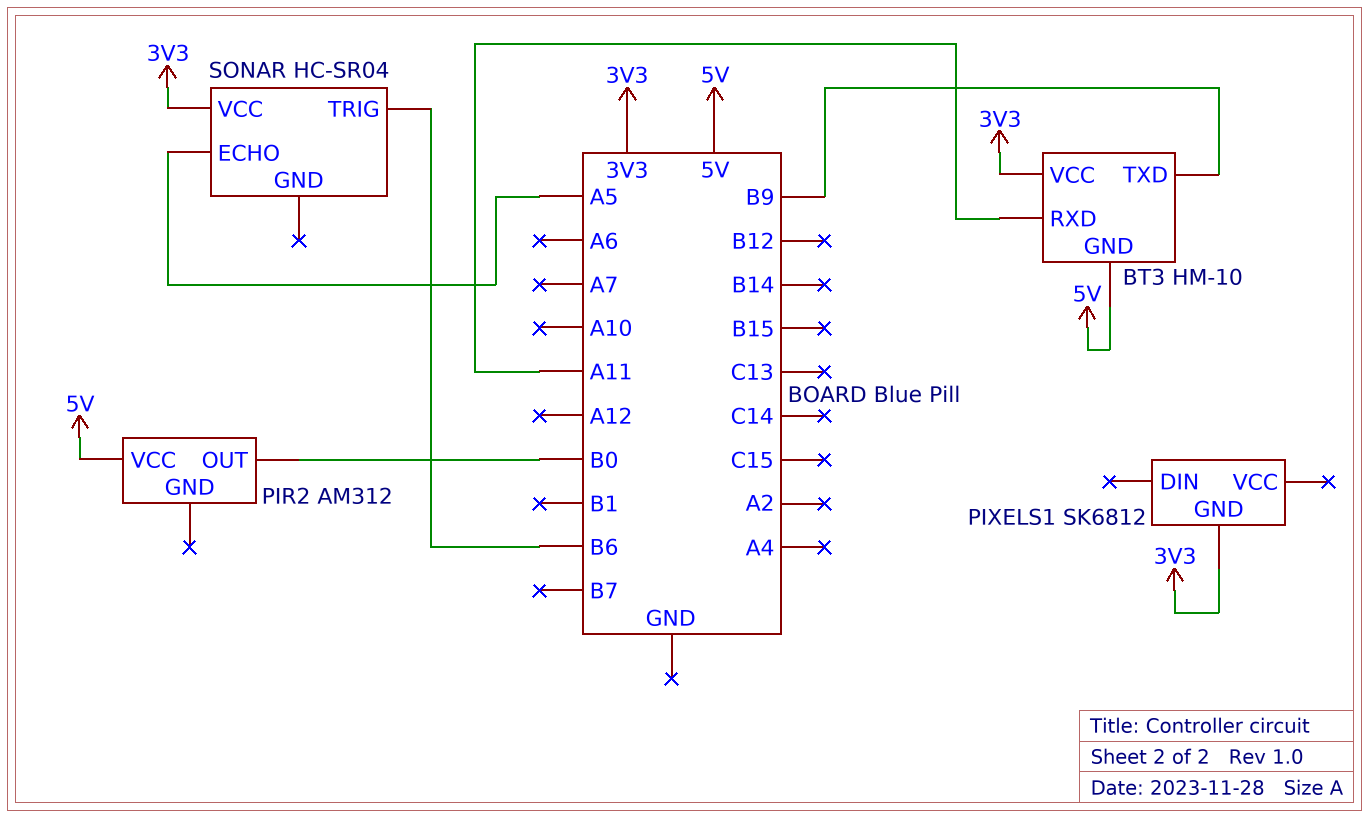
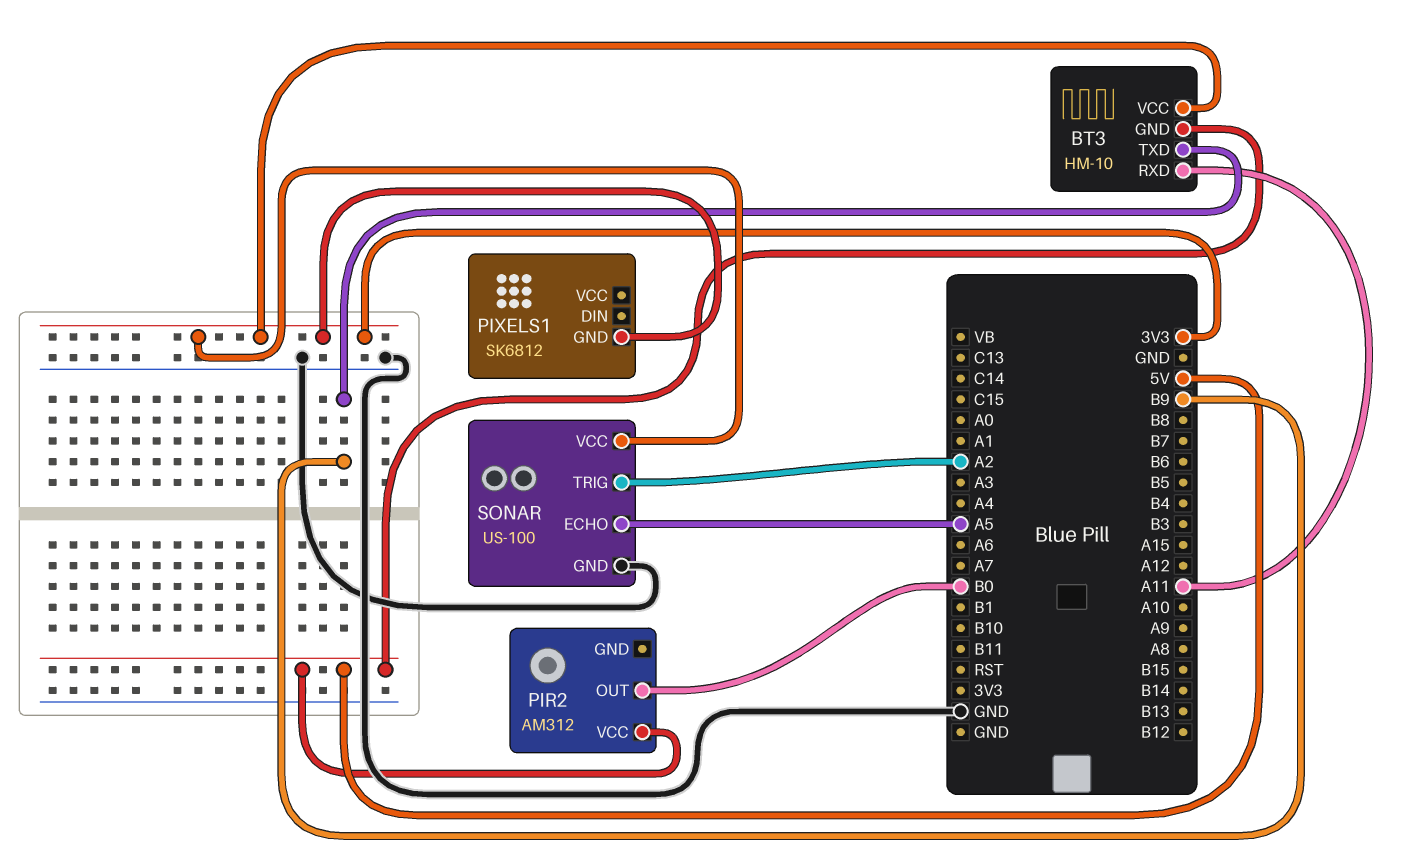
SONAR: HC-SR04 -> US-100
SONAR pin GND: none -> GND
SONAR pin TRIG: B6 -> A2

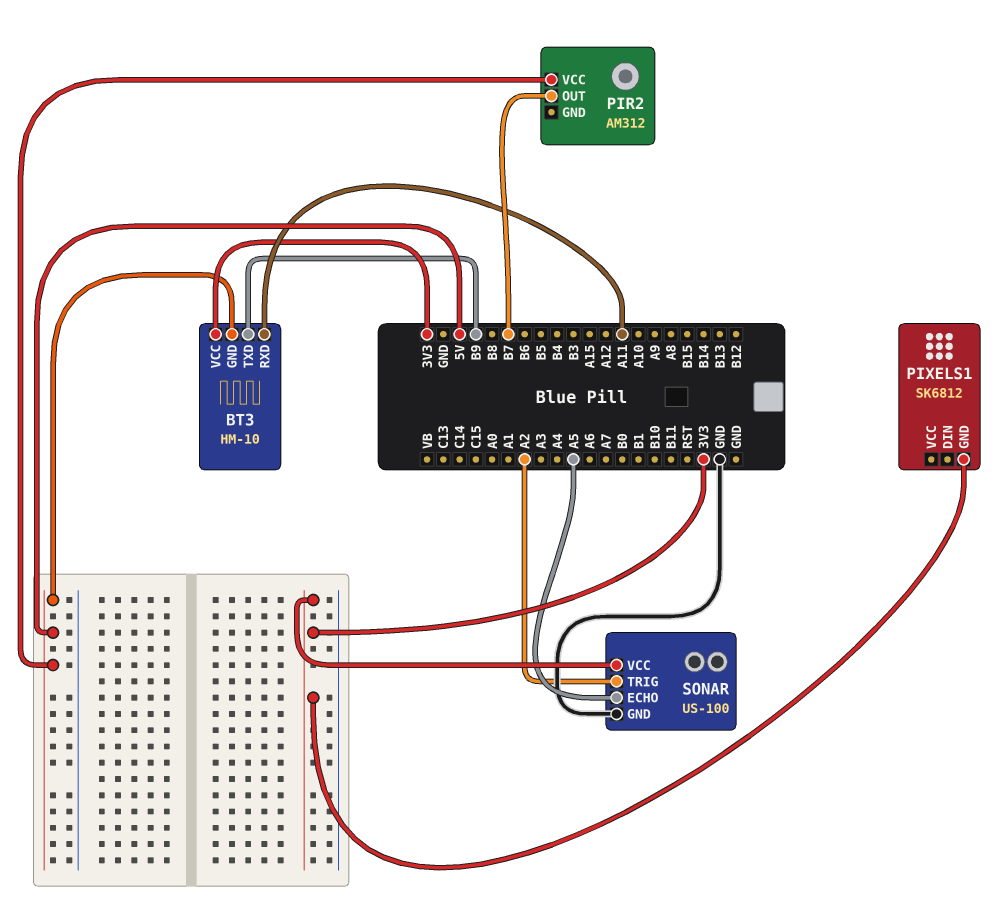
PIR2 pin OUT: B0 -> B7

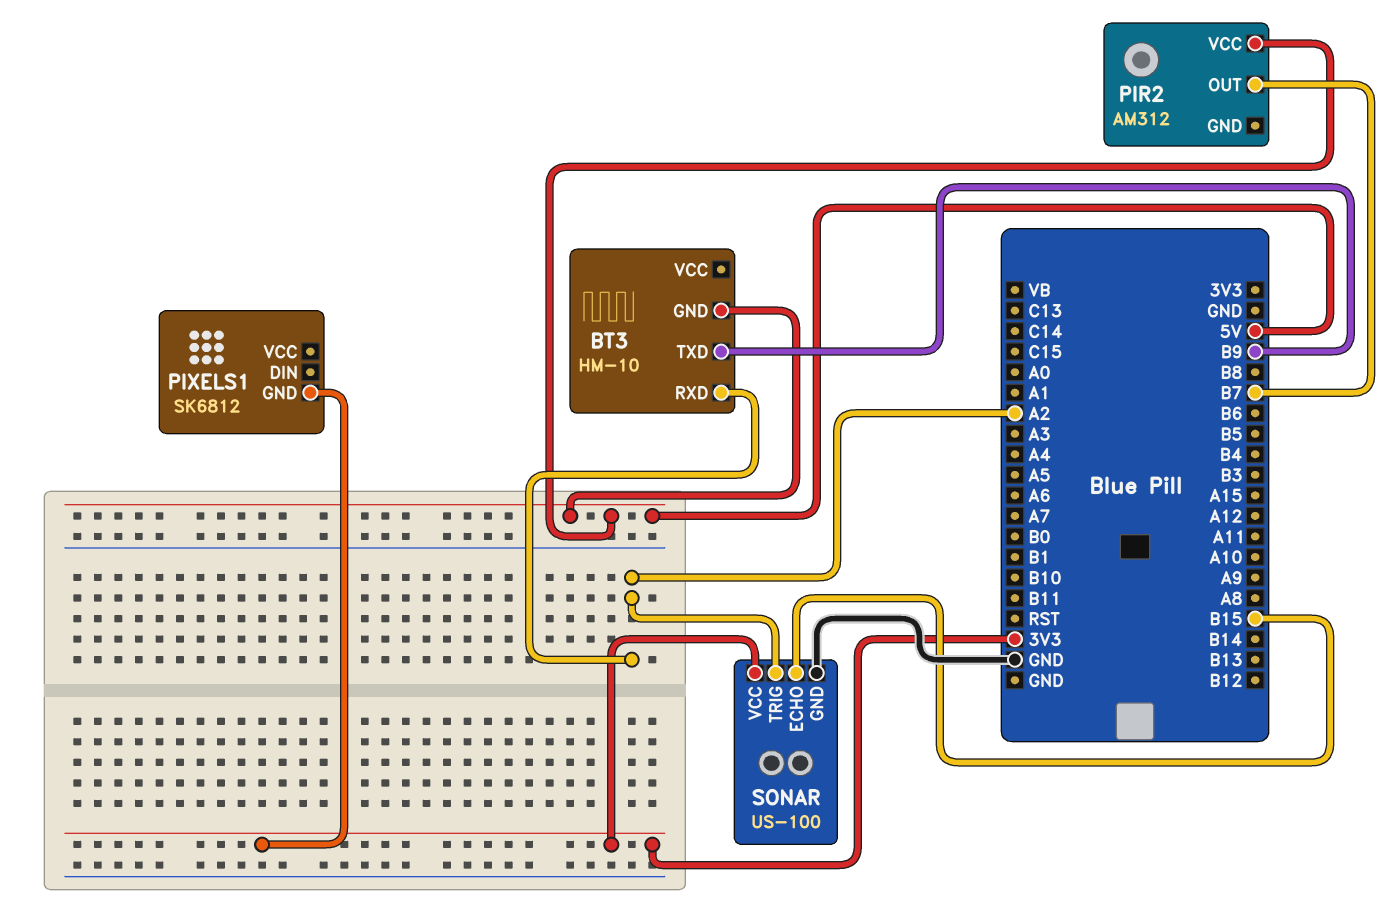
BT3 pin RXD: A11 -> A2
BT3 pin VCC: 3V3 -> none
SONAR pin ECHO: A5 -> B15

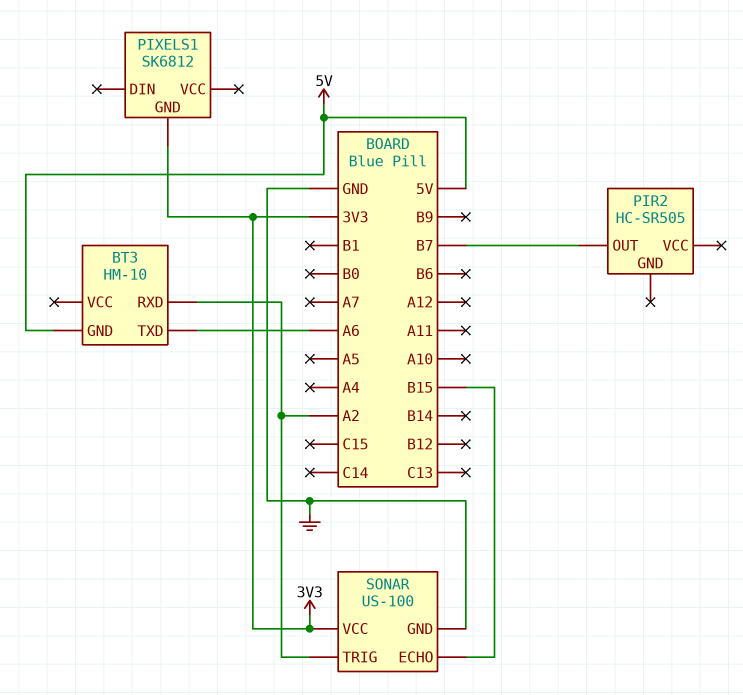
BT3 pin TXD: B9 -> A6
PIR2: AM312 -> HC-SR505
PIR2 pin VCC: 5V -> none

